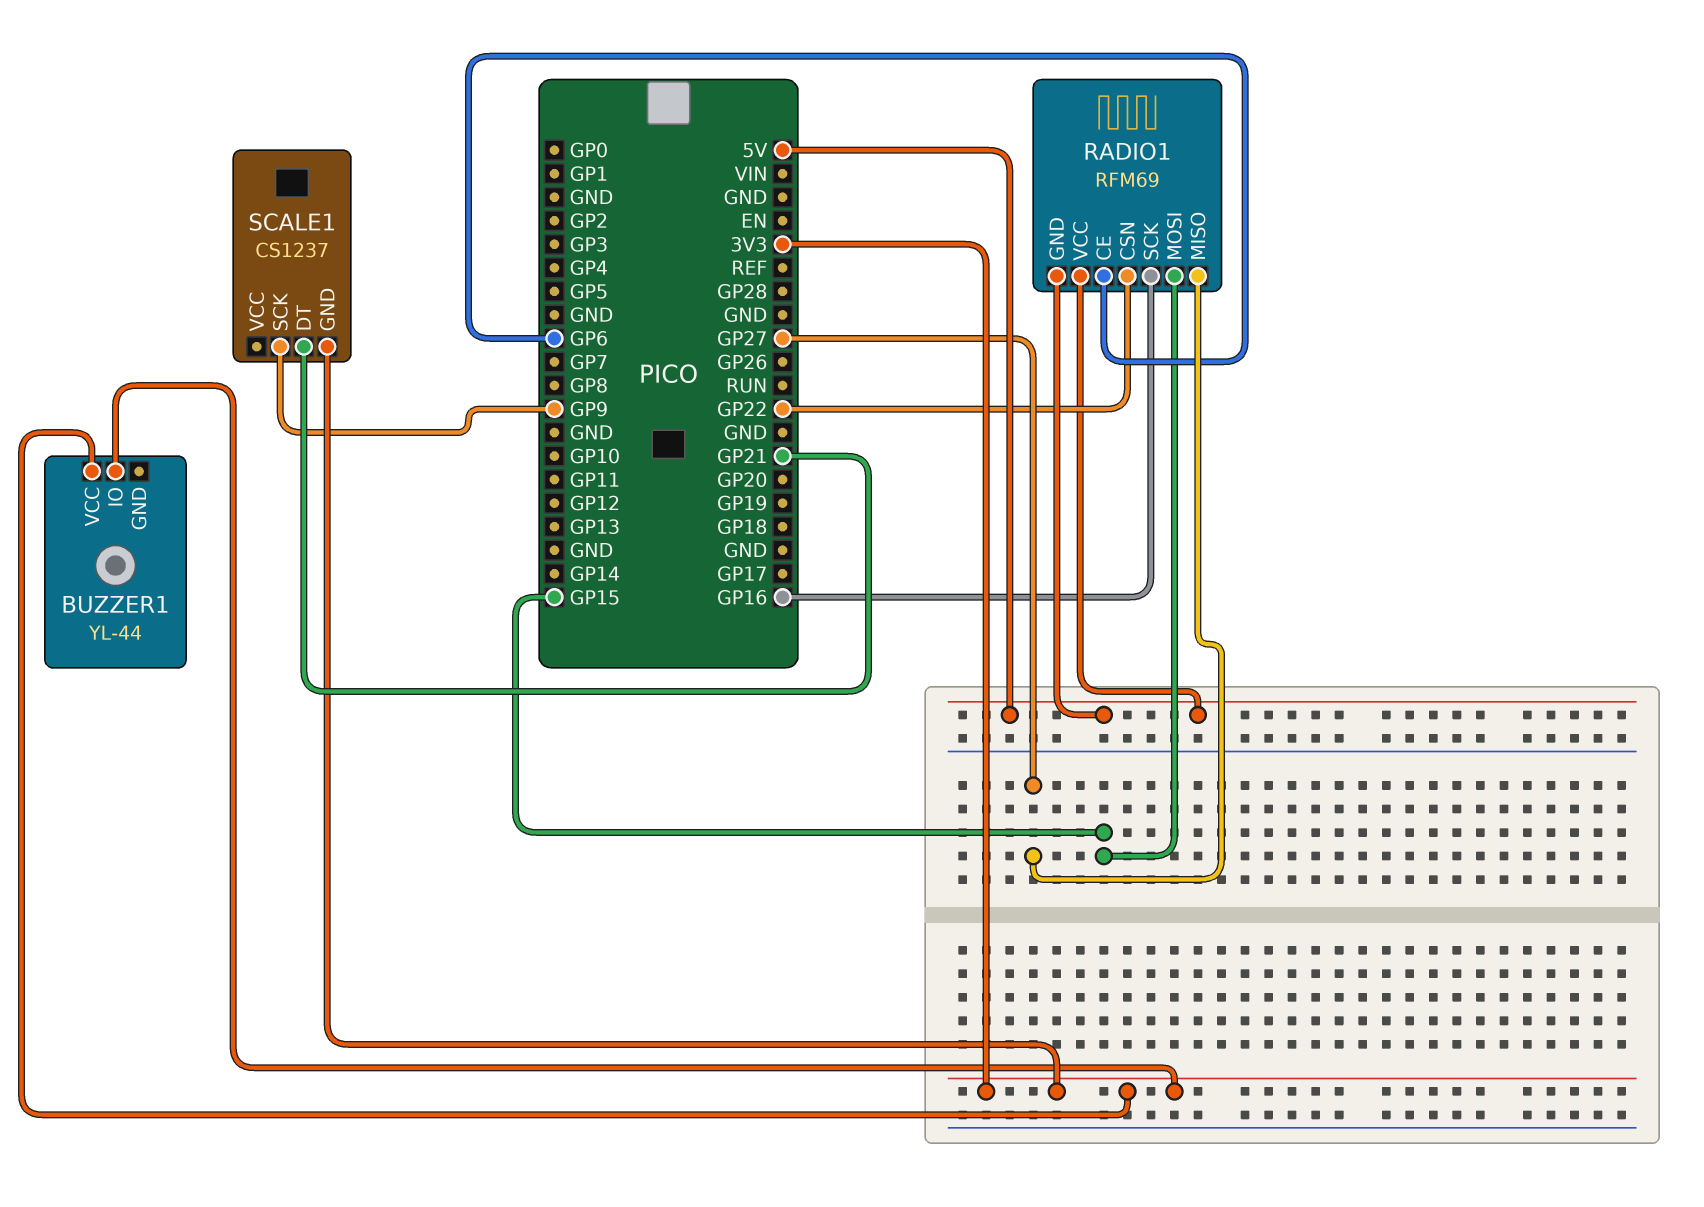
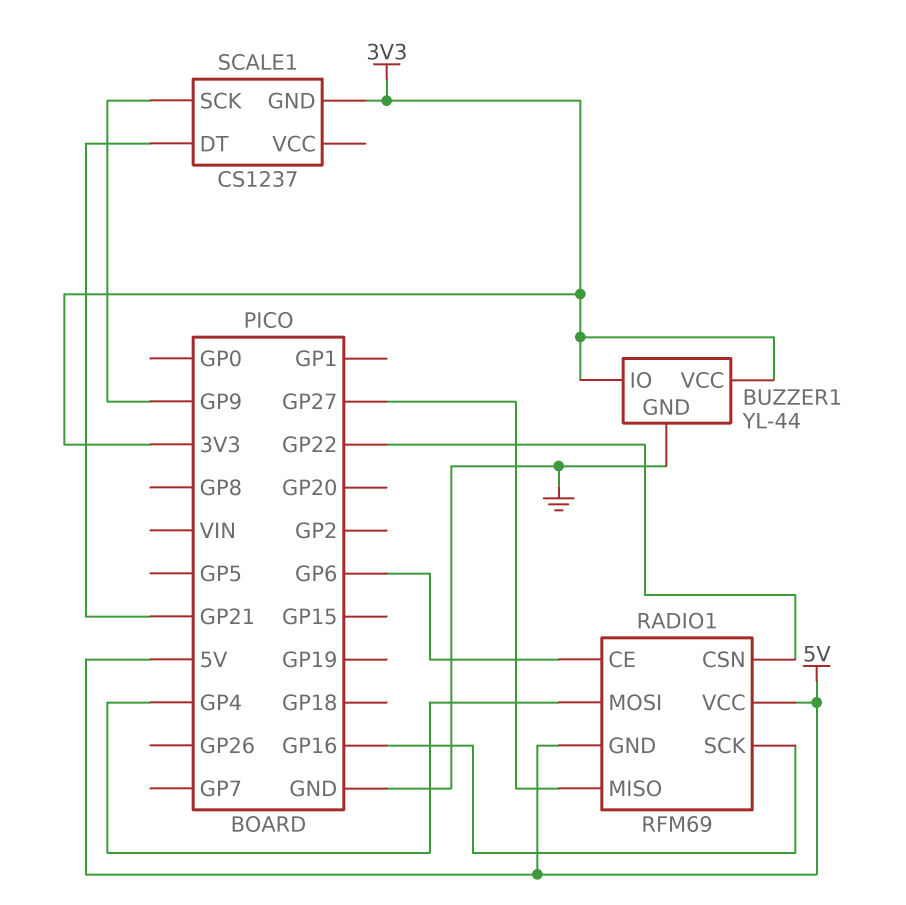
BUZZER1 pin GND: none -> GND
RADIO1 pin MOSI: GP15 -> GP4

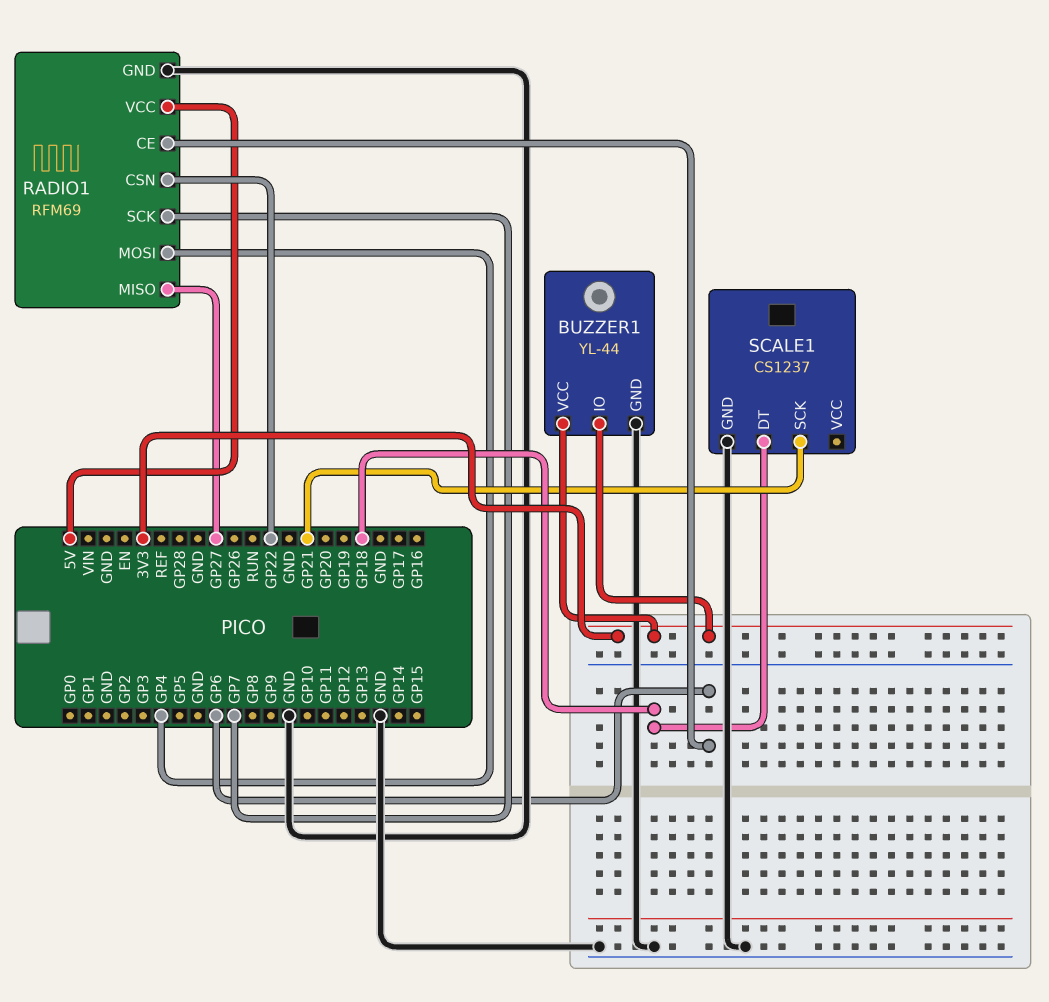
RADIO1 pin GND: 5V -> GND
RADIO1 pin SCK: GP16 -> GP7
SCALE1 pin DT: GP21 -> GP18
SCALE1 pin GND: 3V3 -> GND
SCALE1 pin SCK: GP9 -> GP21

